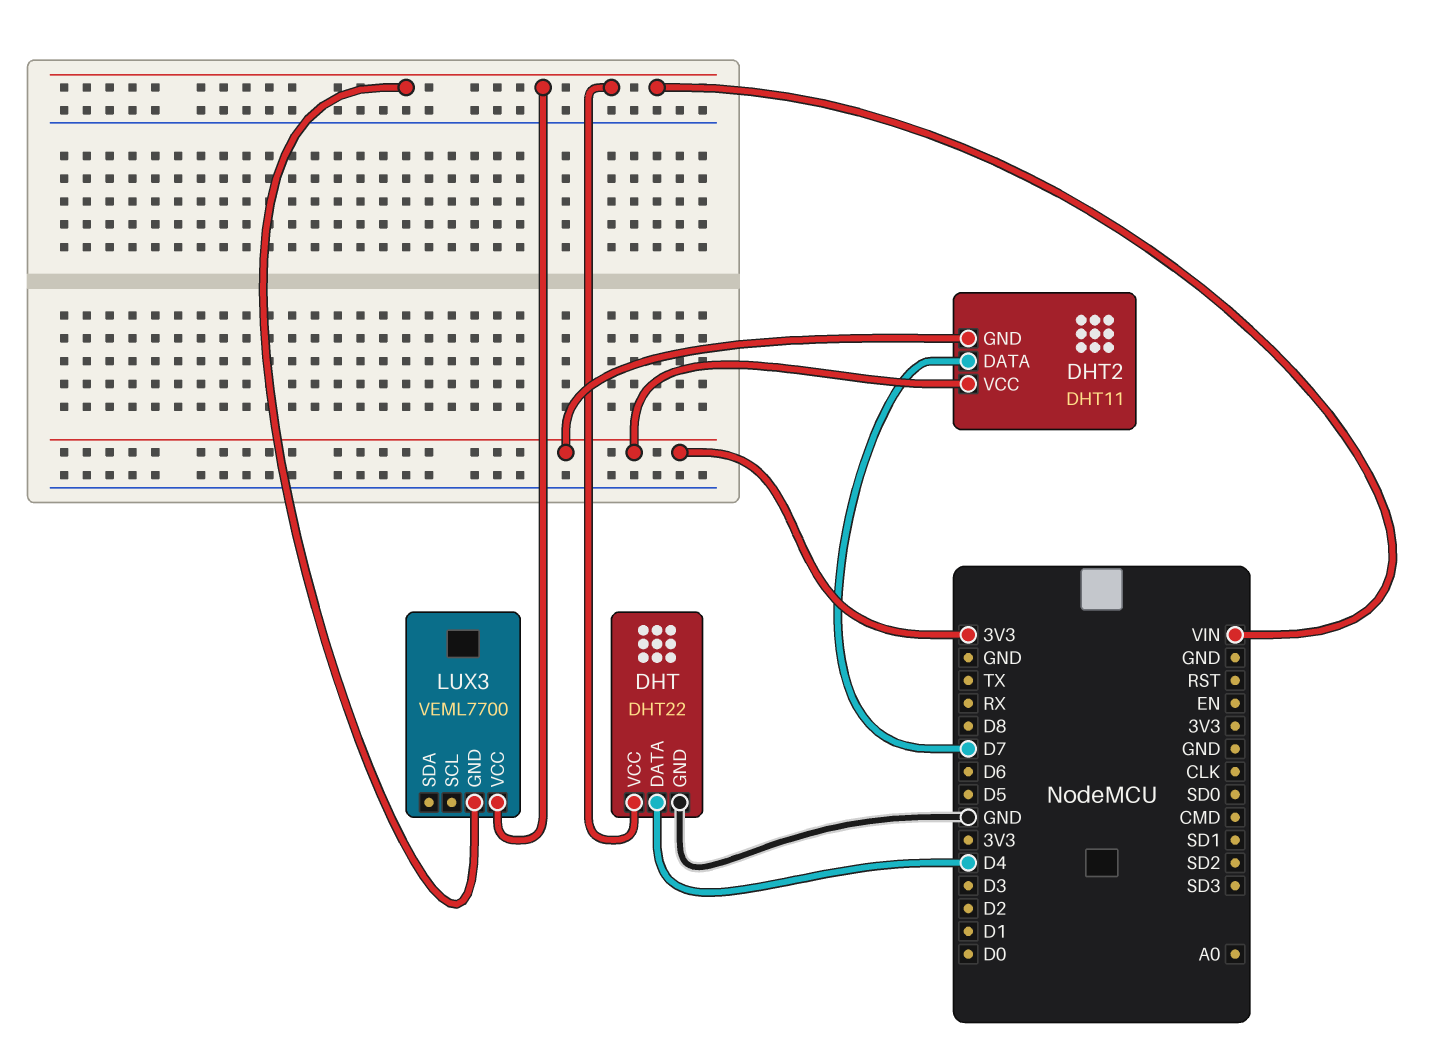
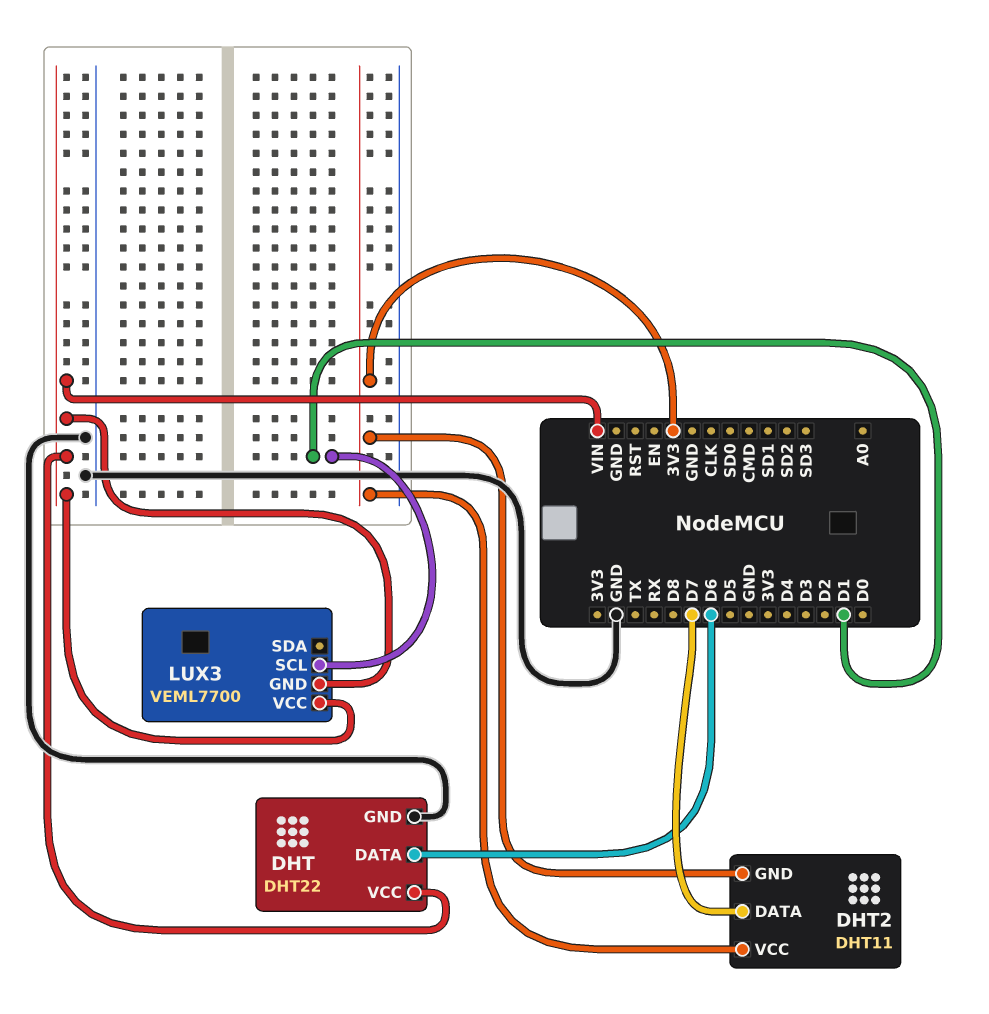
DHT pin DATA: D4 -> D6
LUX3 pin SCL: none -> D1

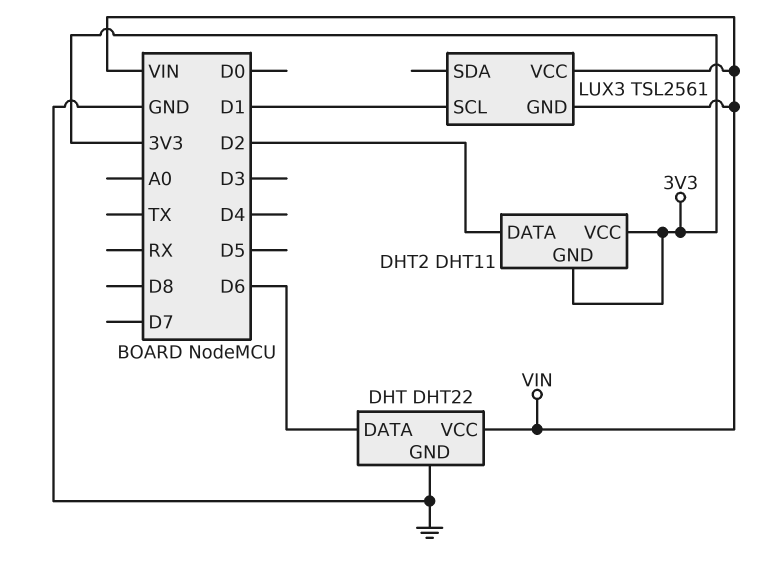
DHT2 pin DATA: D7 -> D2
LUX3: VEML7700 -> TSL2561

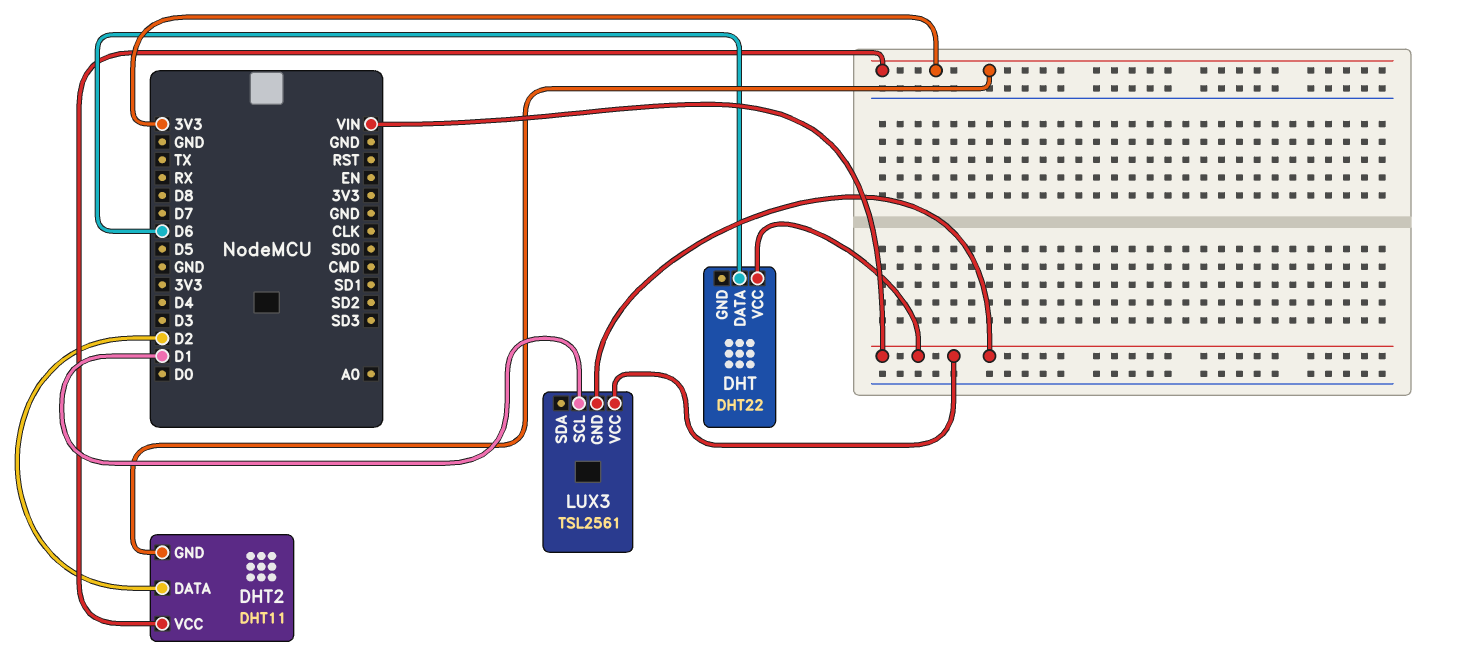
DHT pin GND: GND -> none

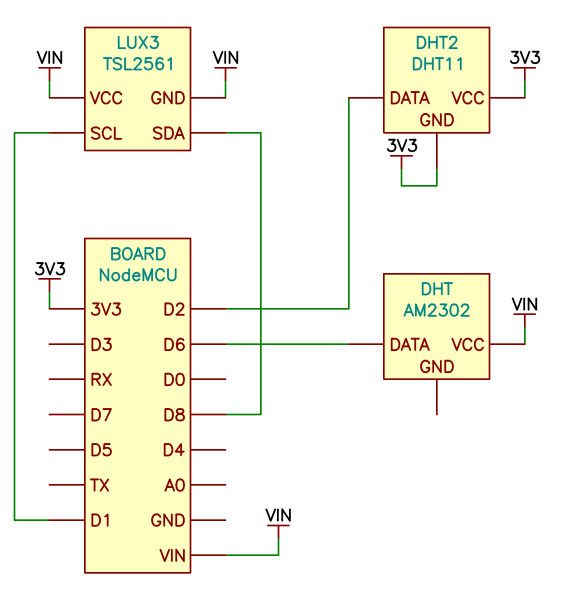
DHT: DHT22 -> AM2302
LUX3 pin SDA: none -> D8

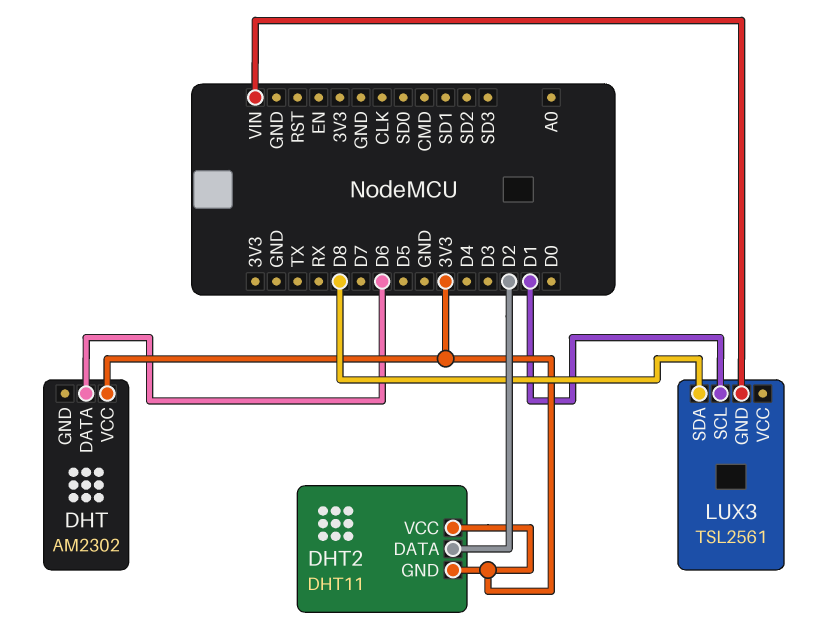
DHT pin VCC: VIN -> 3V3
LUX3 pin VCC: VIN -> none

